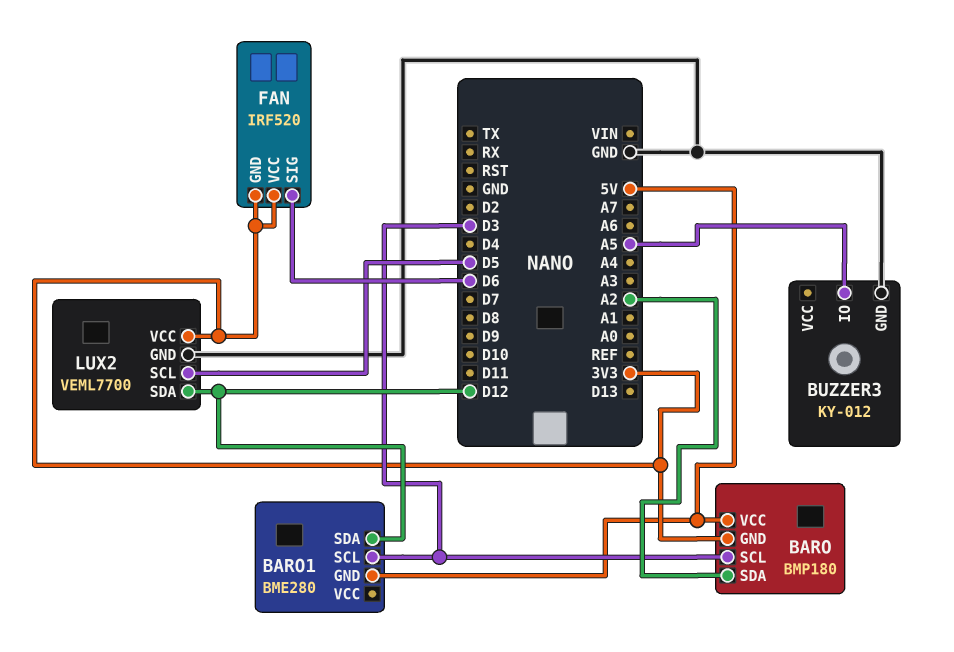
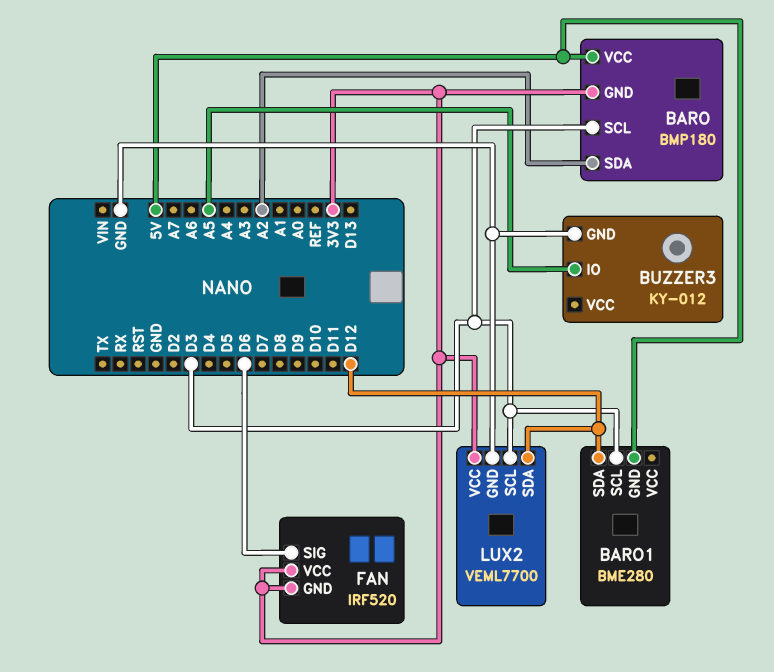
LUX2 pin SCL: D5 -> D3

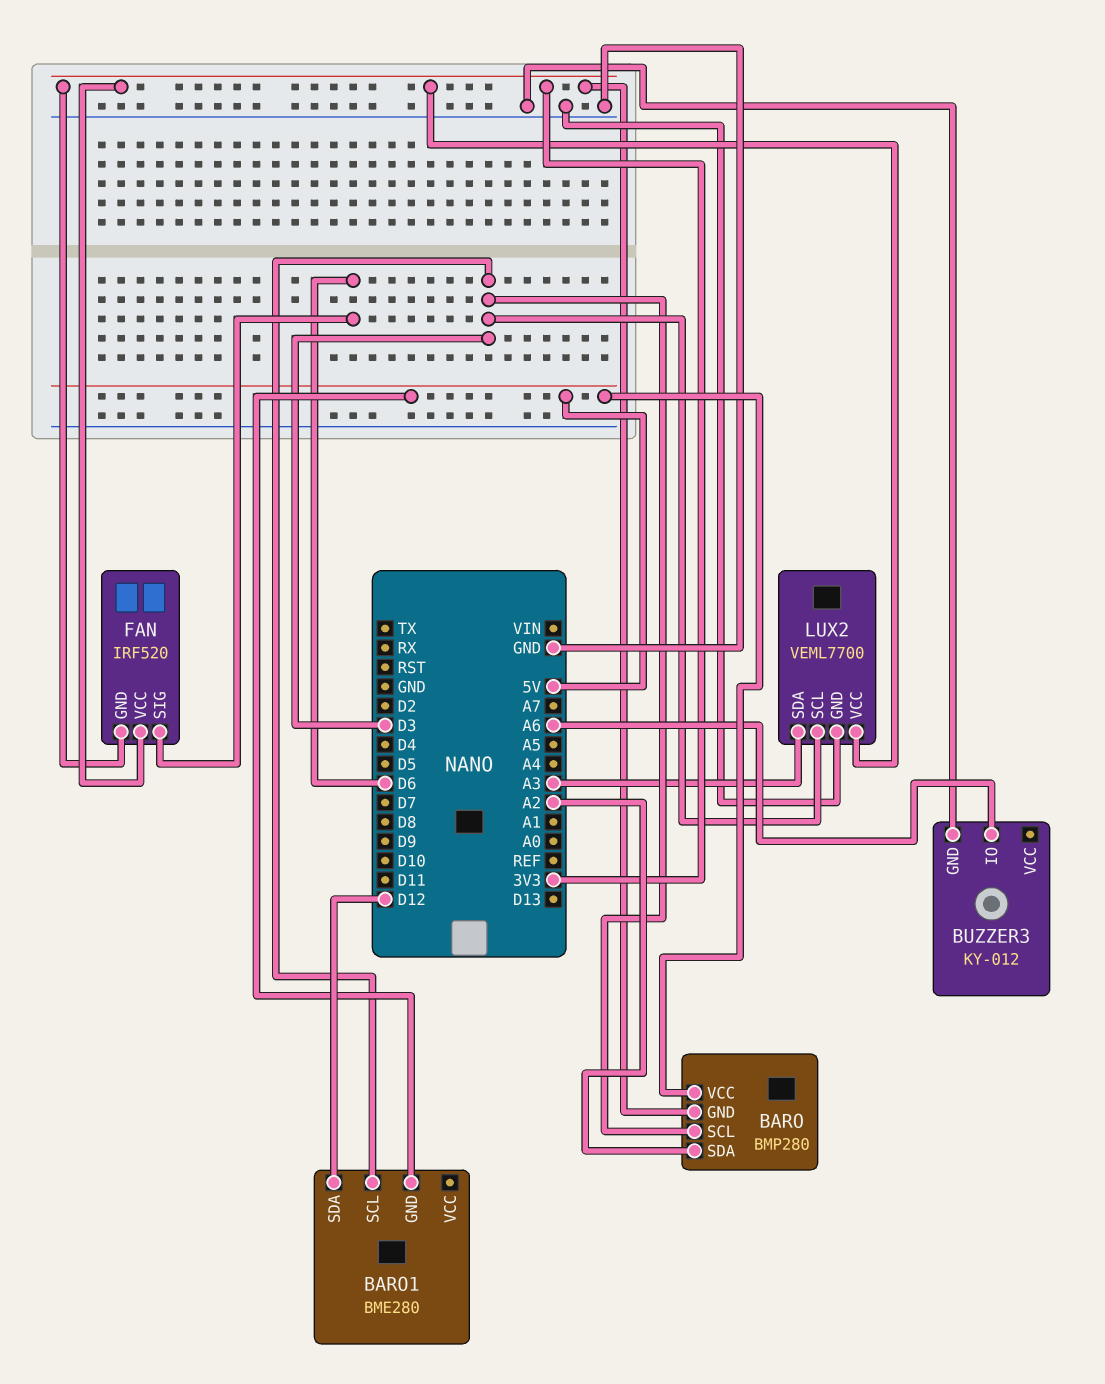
BARO: BMP180 -> BMP280
BUZZER3 pin IO: A5 -> A6
LUX2 pin SDA: D12 -> A3

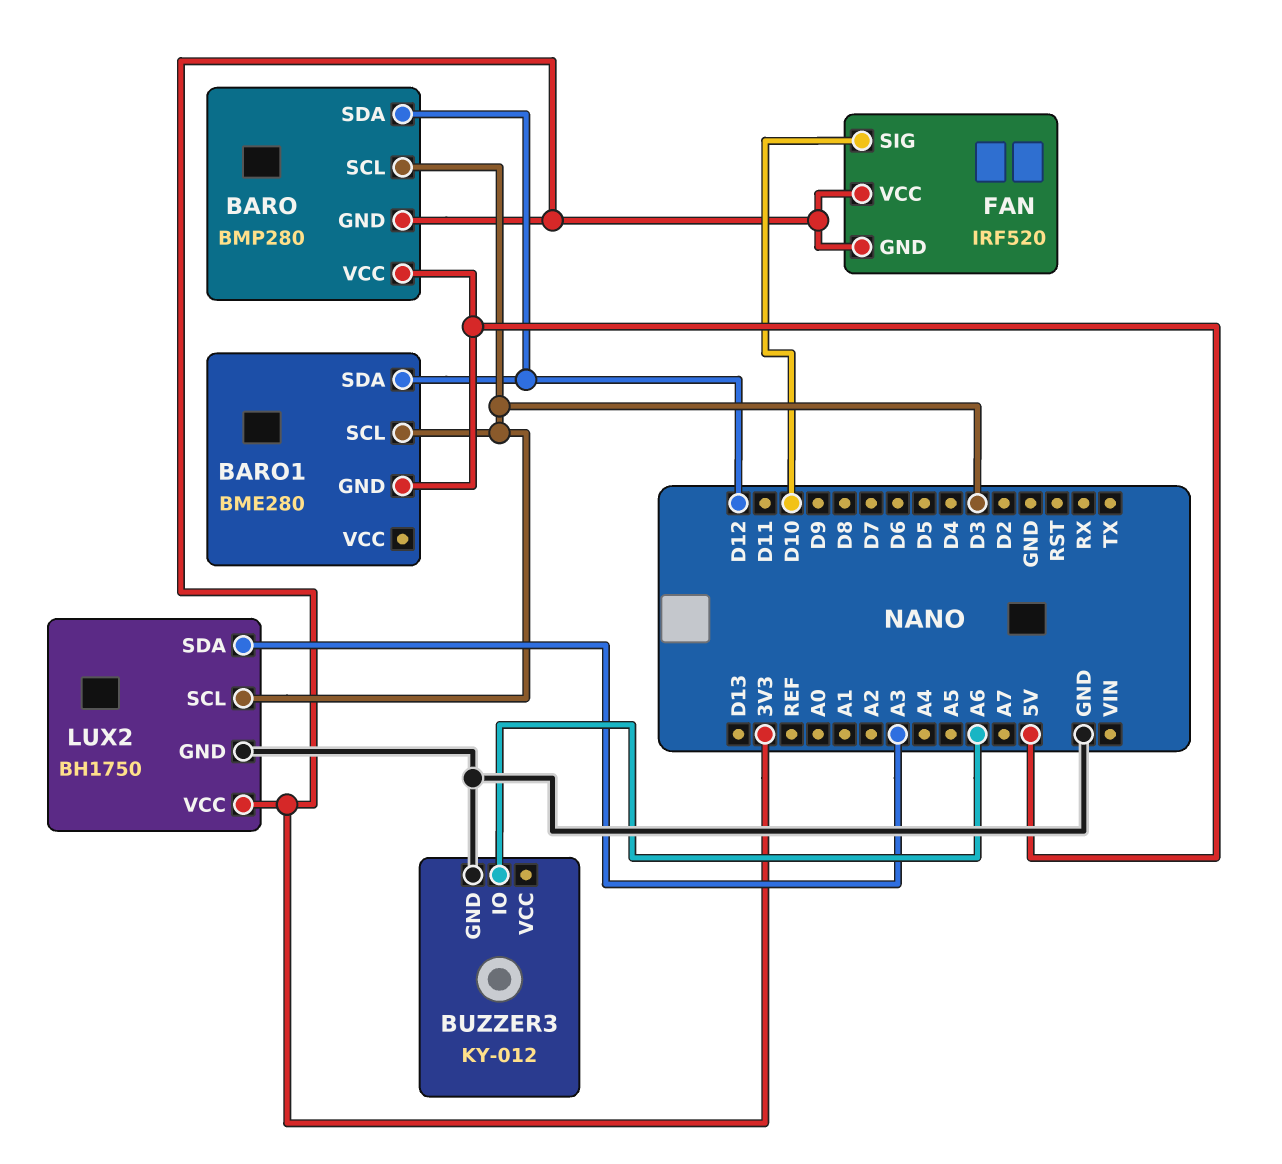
BARO pin SDA: A2 -> D12
FAN pin SIG: D6 -> D10
LUX2: VEML7700 -> BH1750

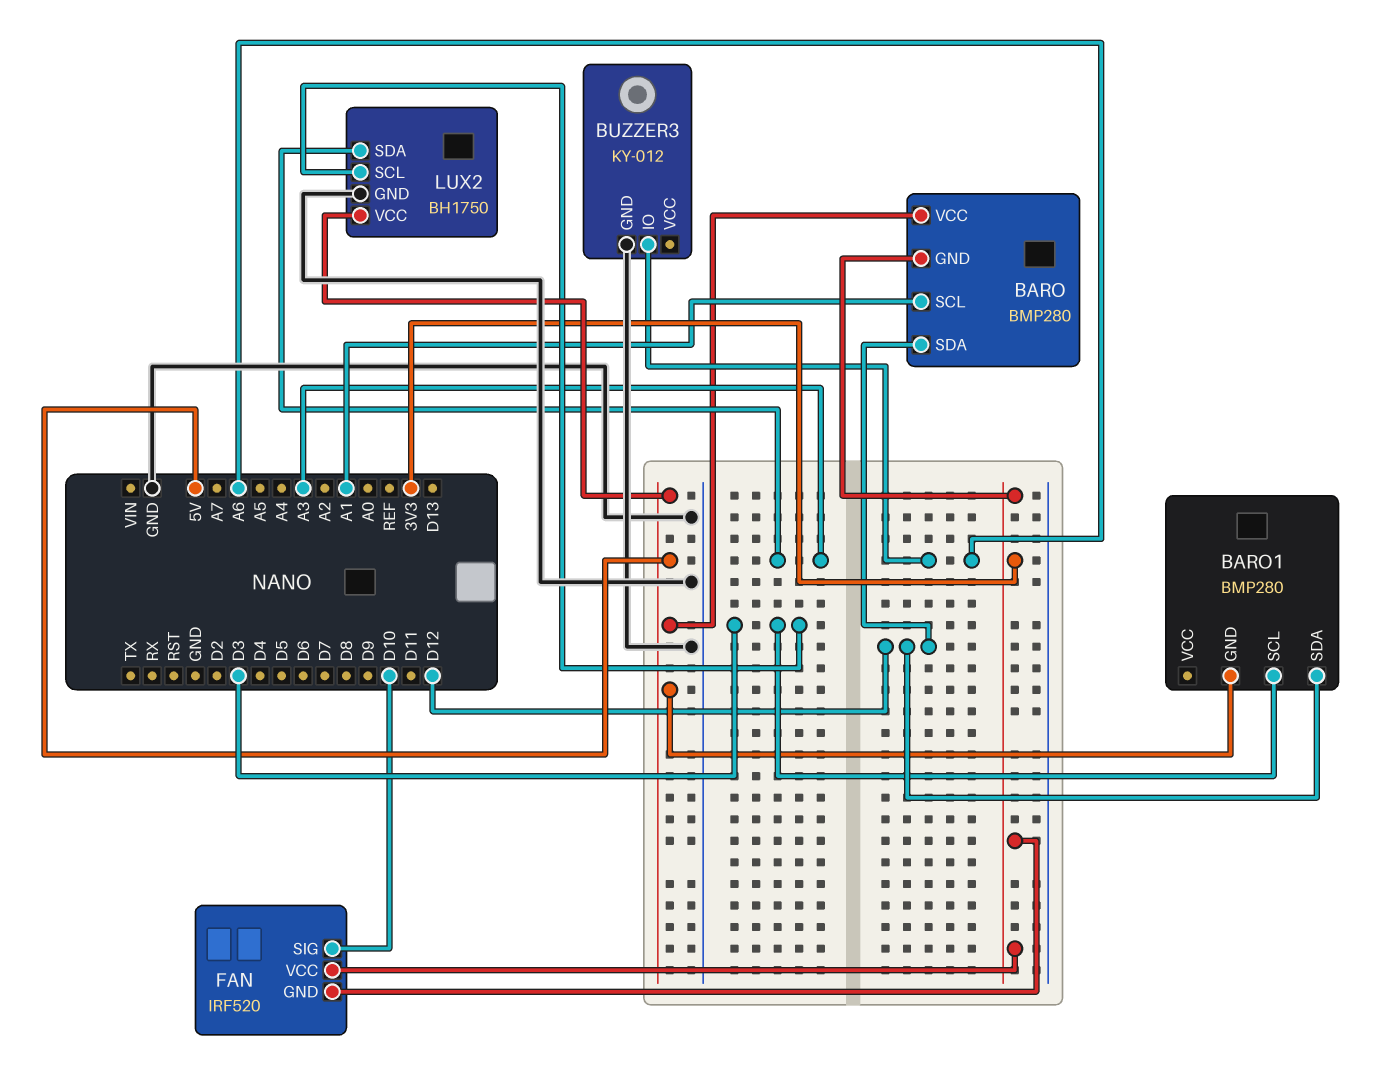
BARO pin SCL: D3 -> A1
BARO1: BME280 -> BMP280
LUX2 pin VCC: 3V3 -> 5V

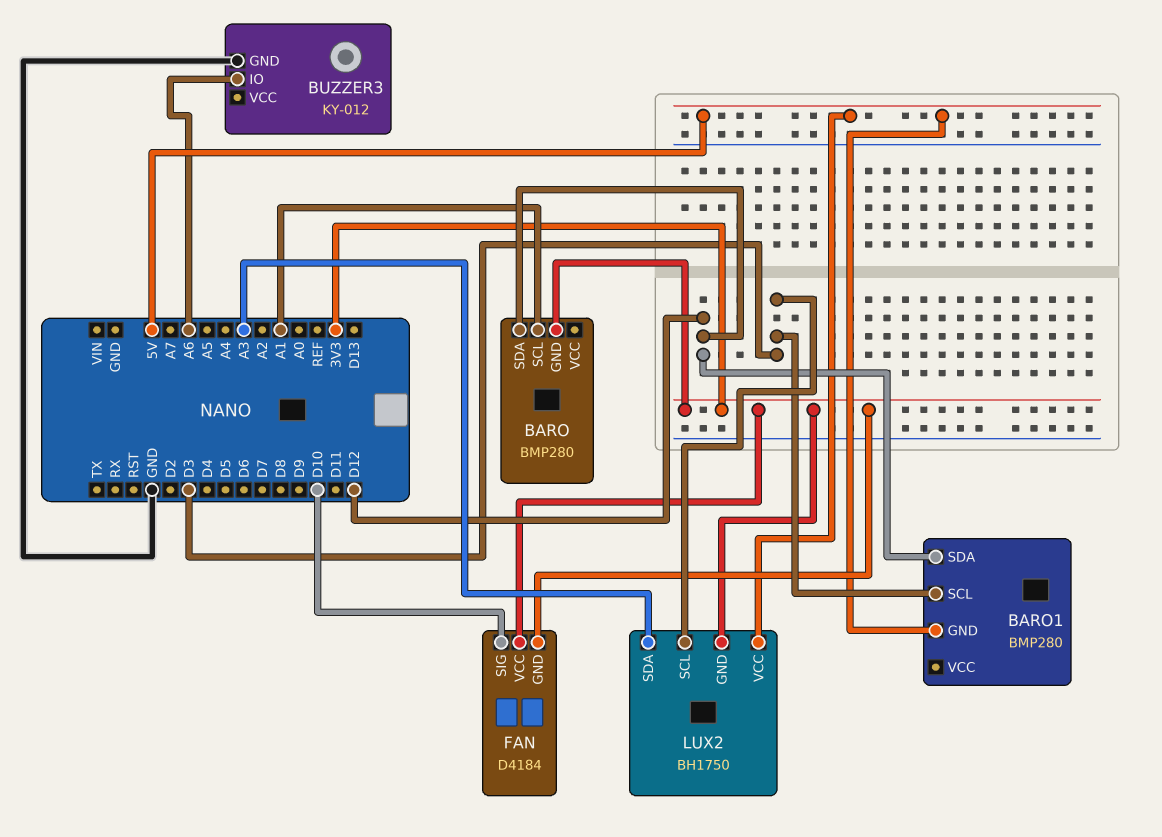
BARO pin VCC: 5V -> none
FAN: IRF520 -> D4184
LUX2 pin GND: GND -> 3V3

